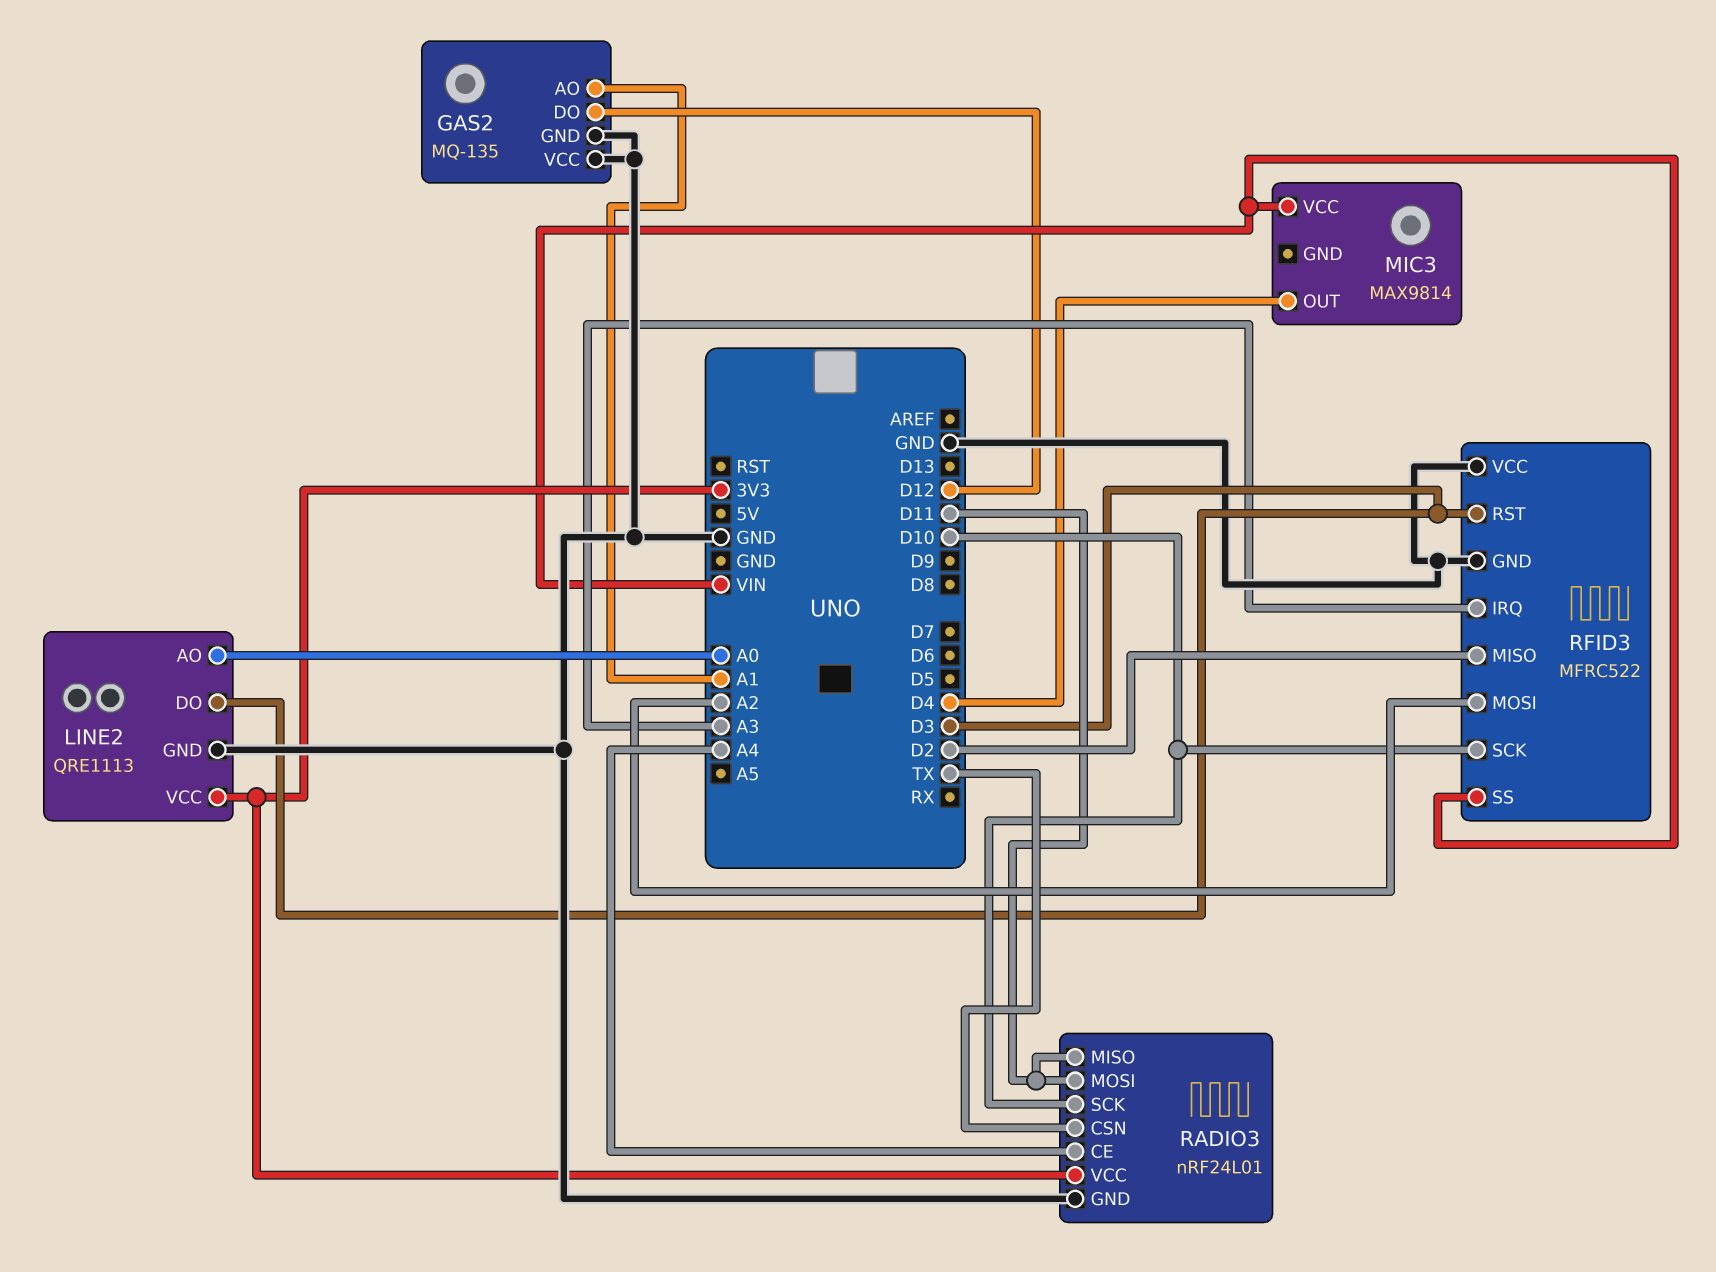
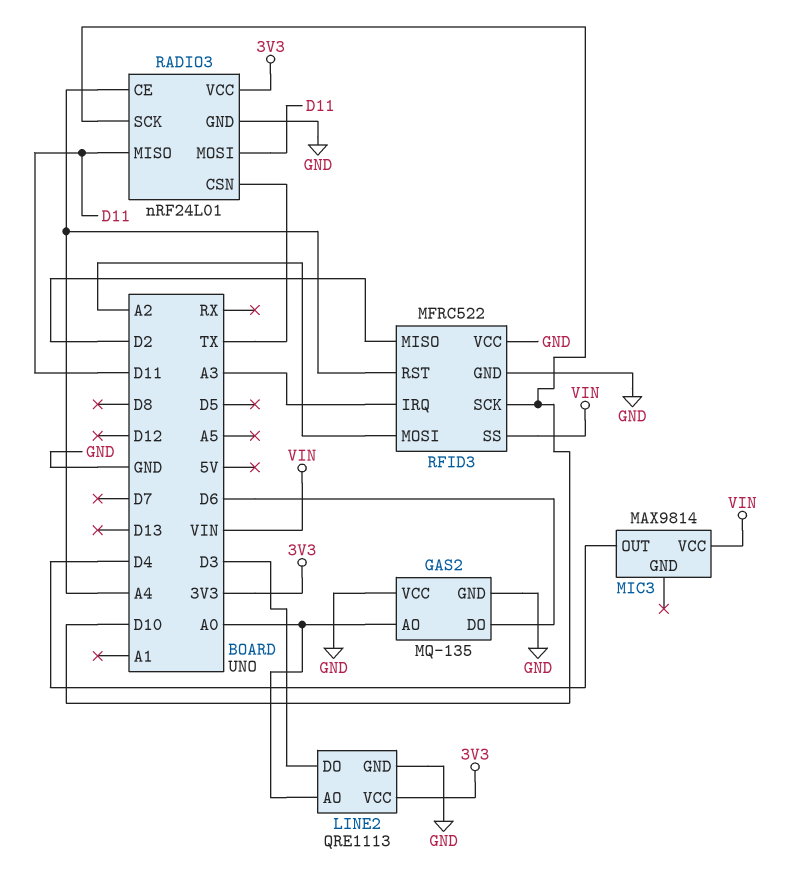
GAS2 pin AO: A1 -> A0
GAS2 pin DO: D12 -> D6
RFID3 pin RST: D3 -> A4

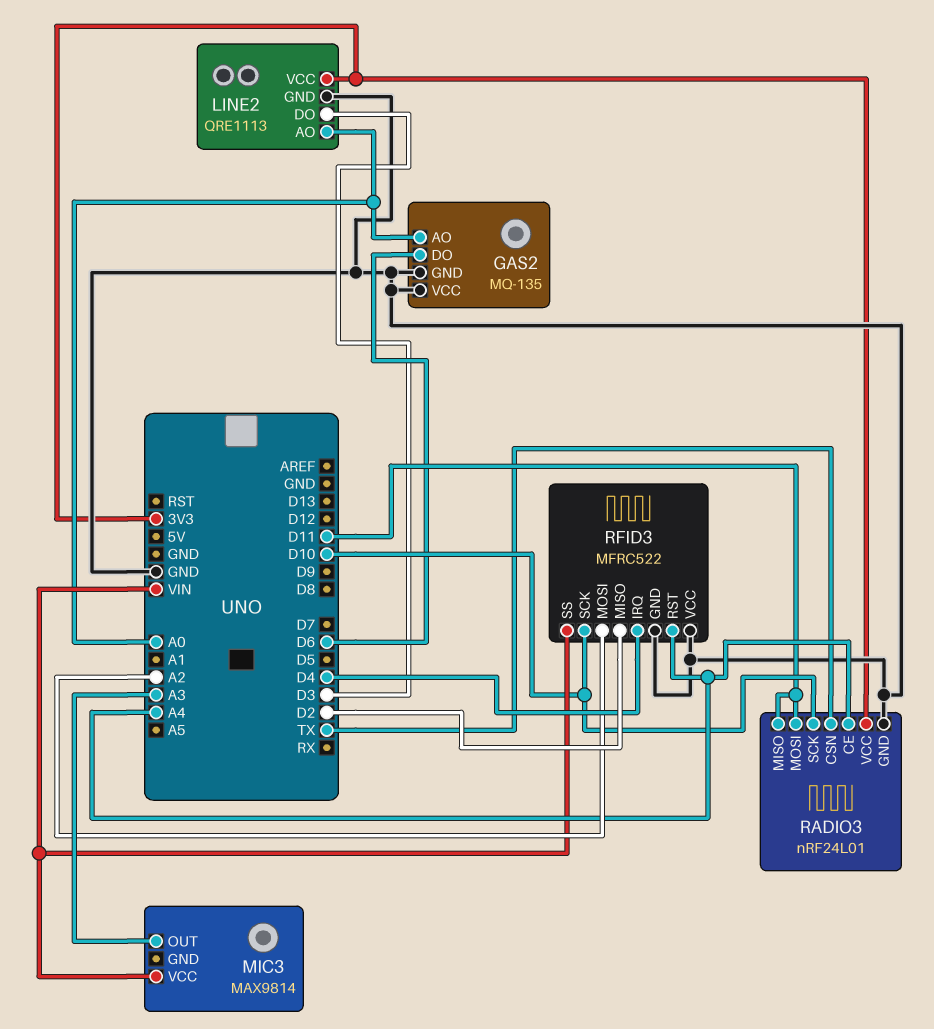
MIC3 pin OUT: D4 -> A3
RFID3 pin IRQ: A3 -> D4

